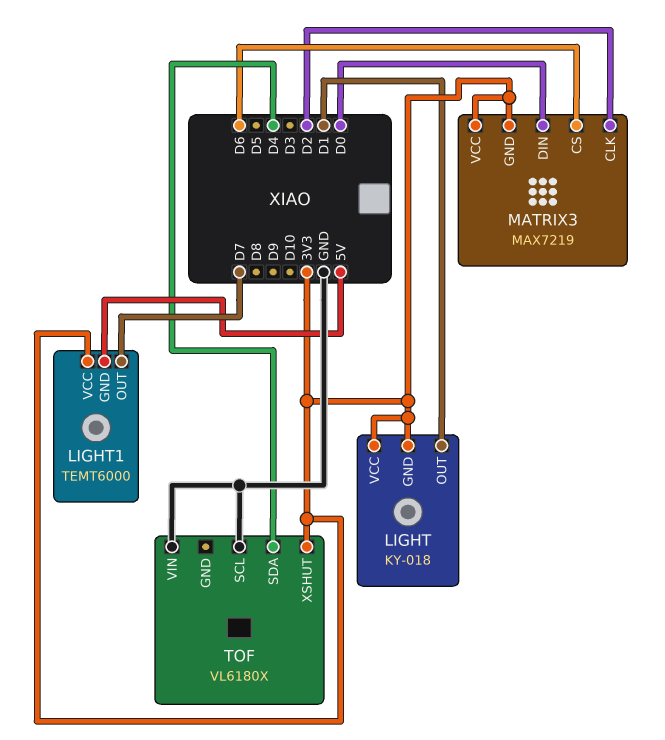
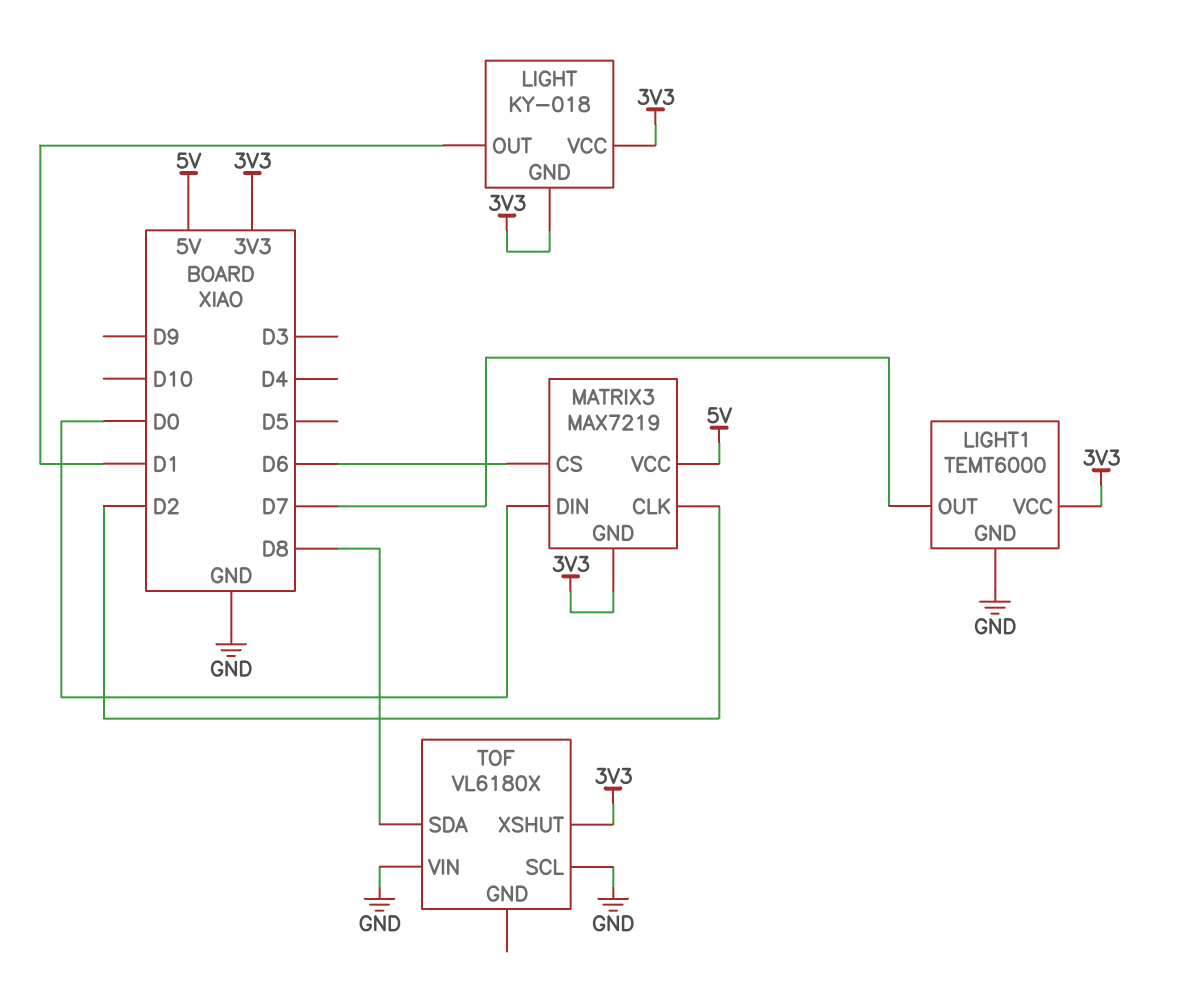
LIGHT1 pin GND: 5V -> GND
MATRIX3 pin VCC: 3V3 -> 5V
TOF pin SDA: D4 -> D8

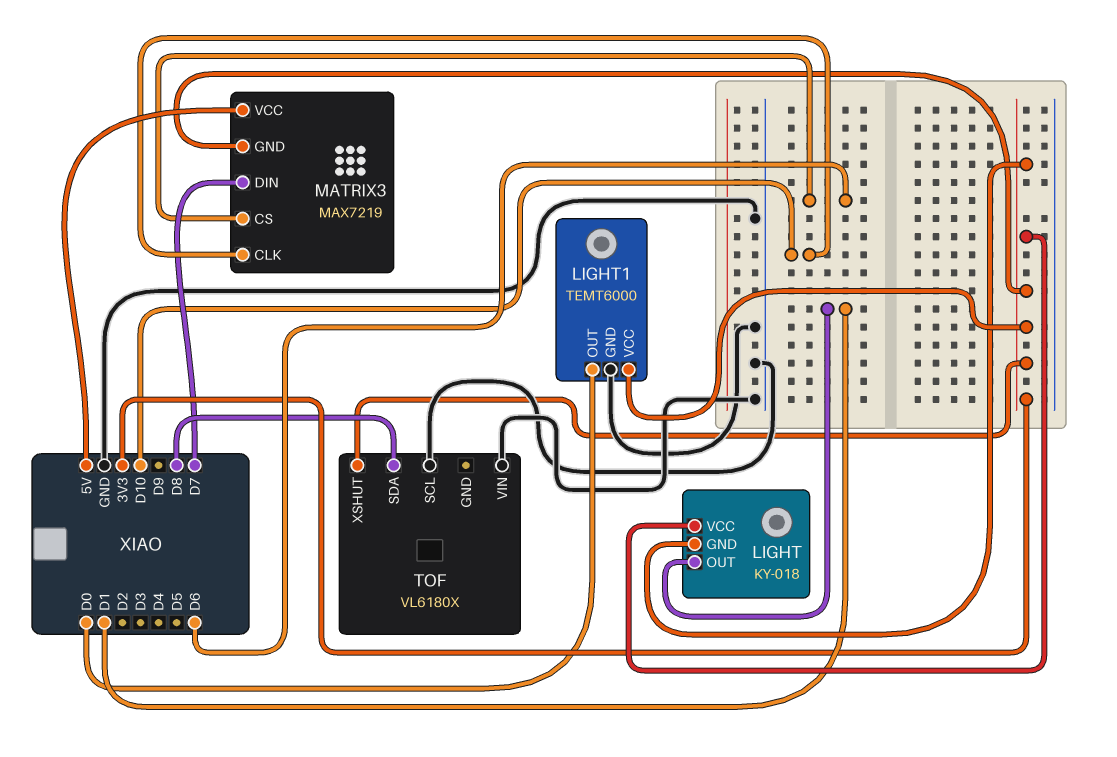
LIGHT1 pin OUT: D7 -> D0
MATRIX3 pin CLK: D2 -> D10
MATRIX3 pin DIN: D0 -> D7

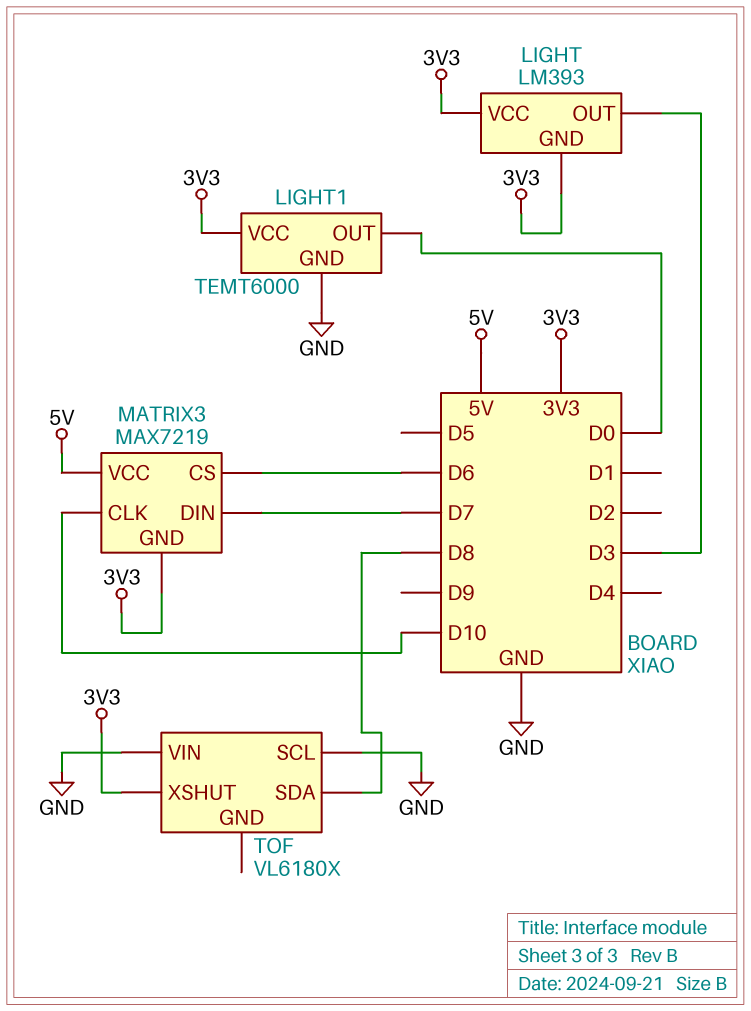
LIGHT: KY-018 -> LM393
LIGHT pin OUT: D1 -> D3

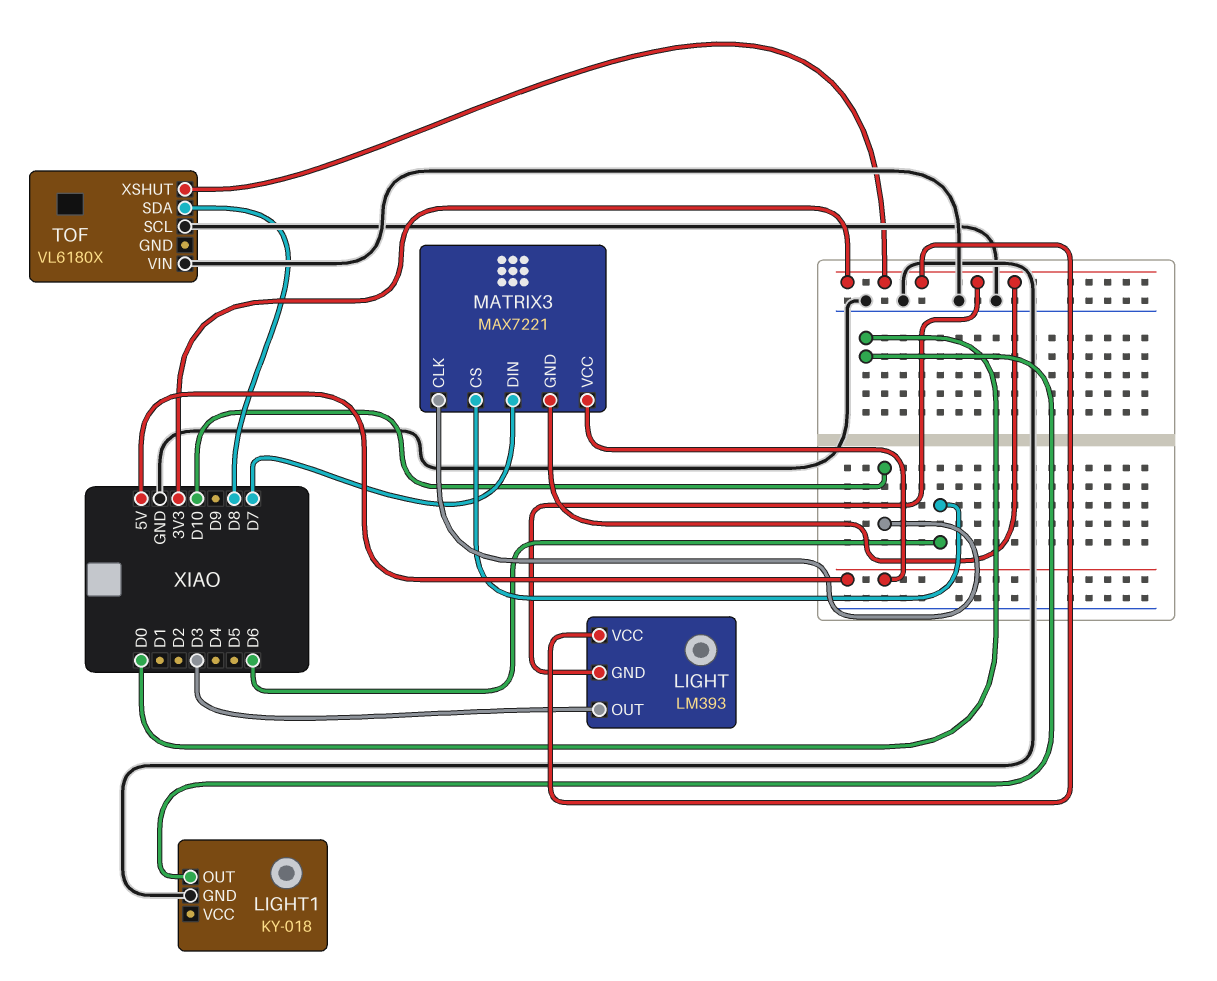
LIGHT1: TEMT6000 -> KY-018
LIGHT1 pin VCC: 3V3 -> none
MATRIX3: MAX7219 -> MAX7221

